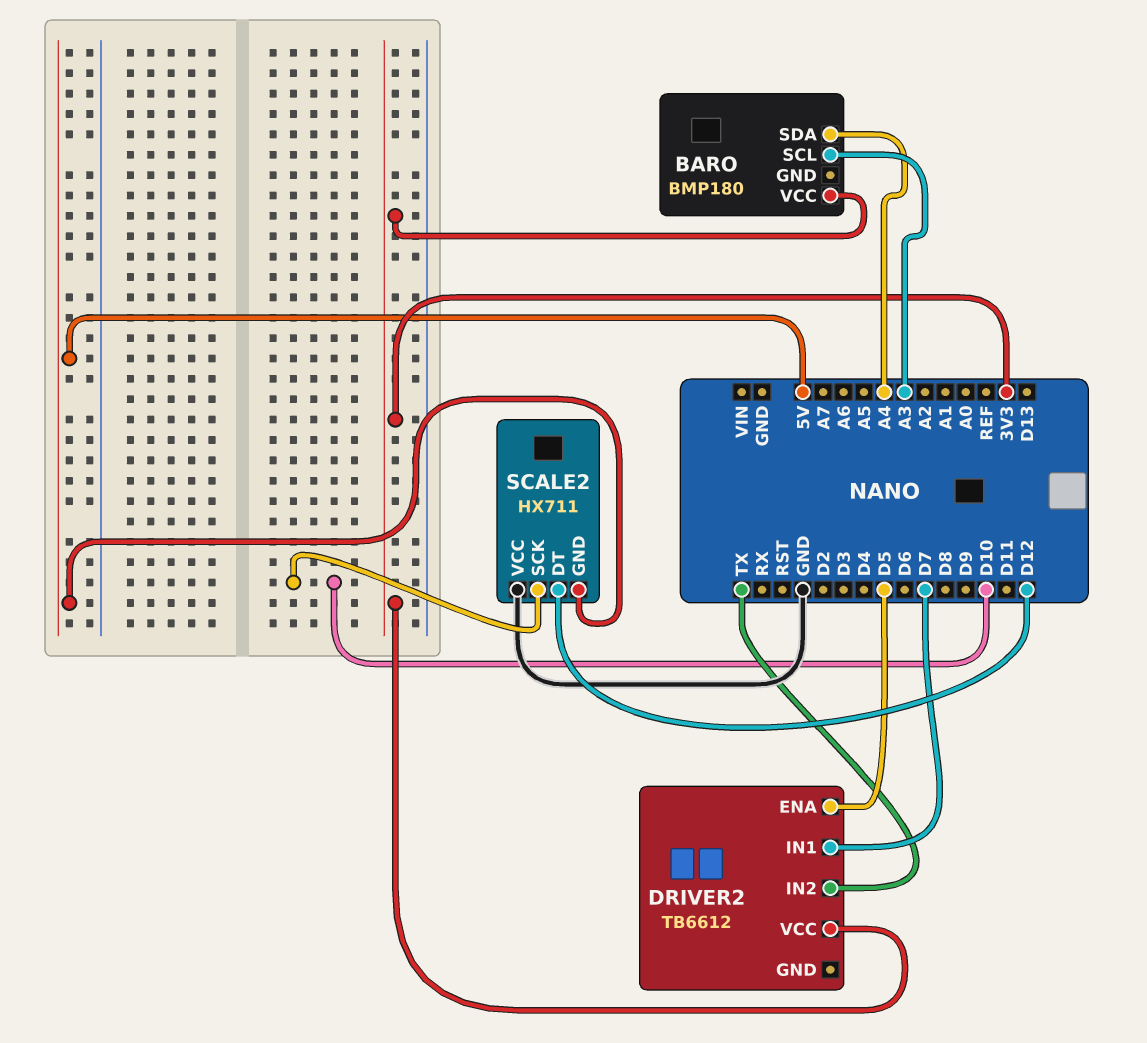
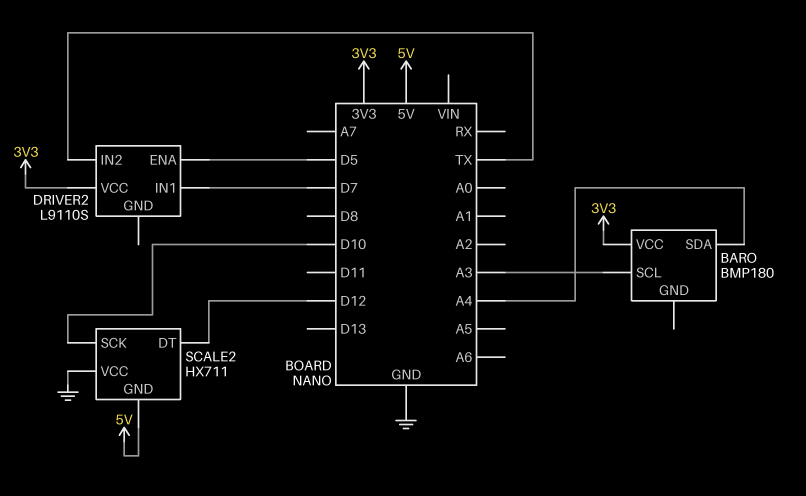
DRIVER2: TB6612 -> L9110S

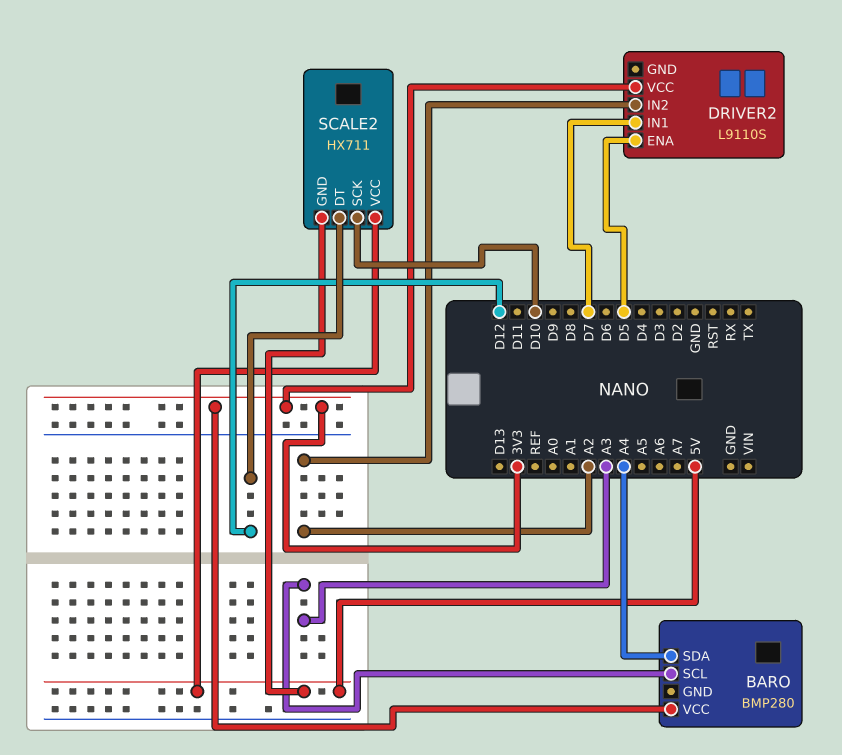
BARO: BMP180 -> BMP280
DRIVER2 pin IN2: TX -> A2
SCALE2 pin VCC: GND -> 5V

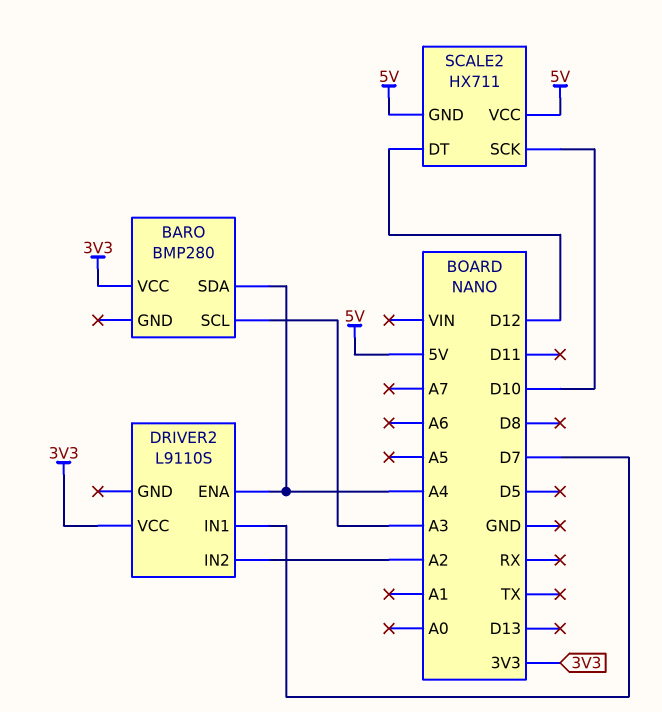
DRIVER2 pin ENA: D5 -> A4

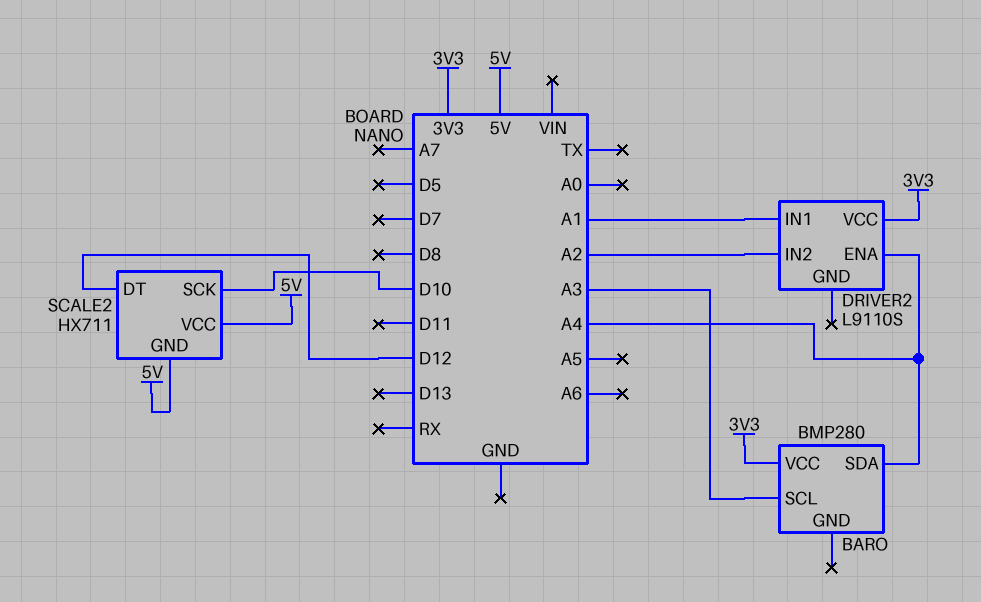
DRIVER2 pin IN1: D7 -> A1

